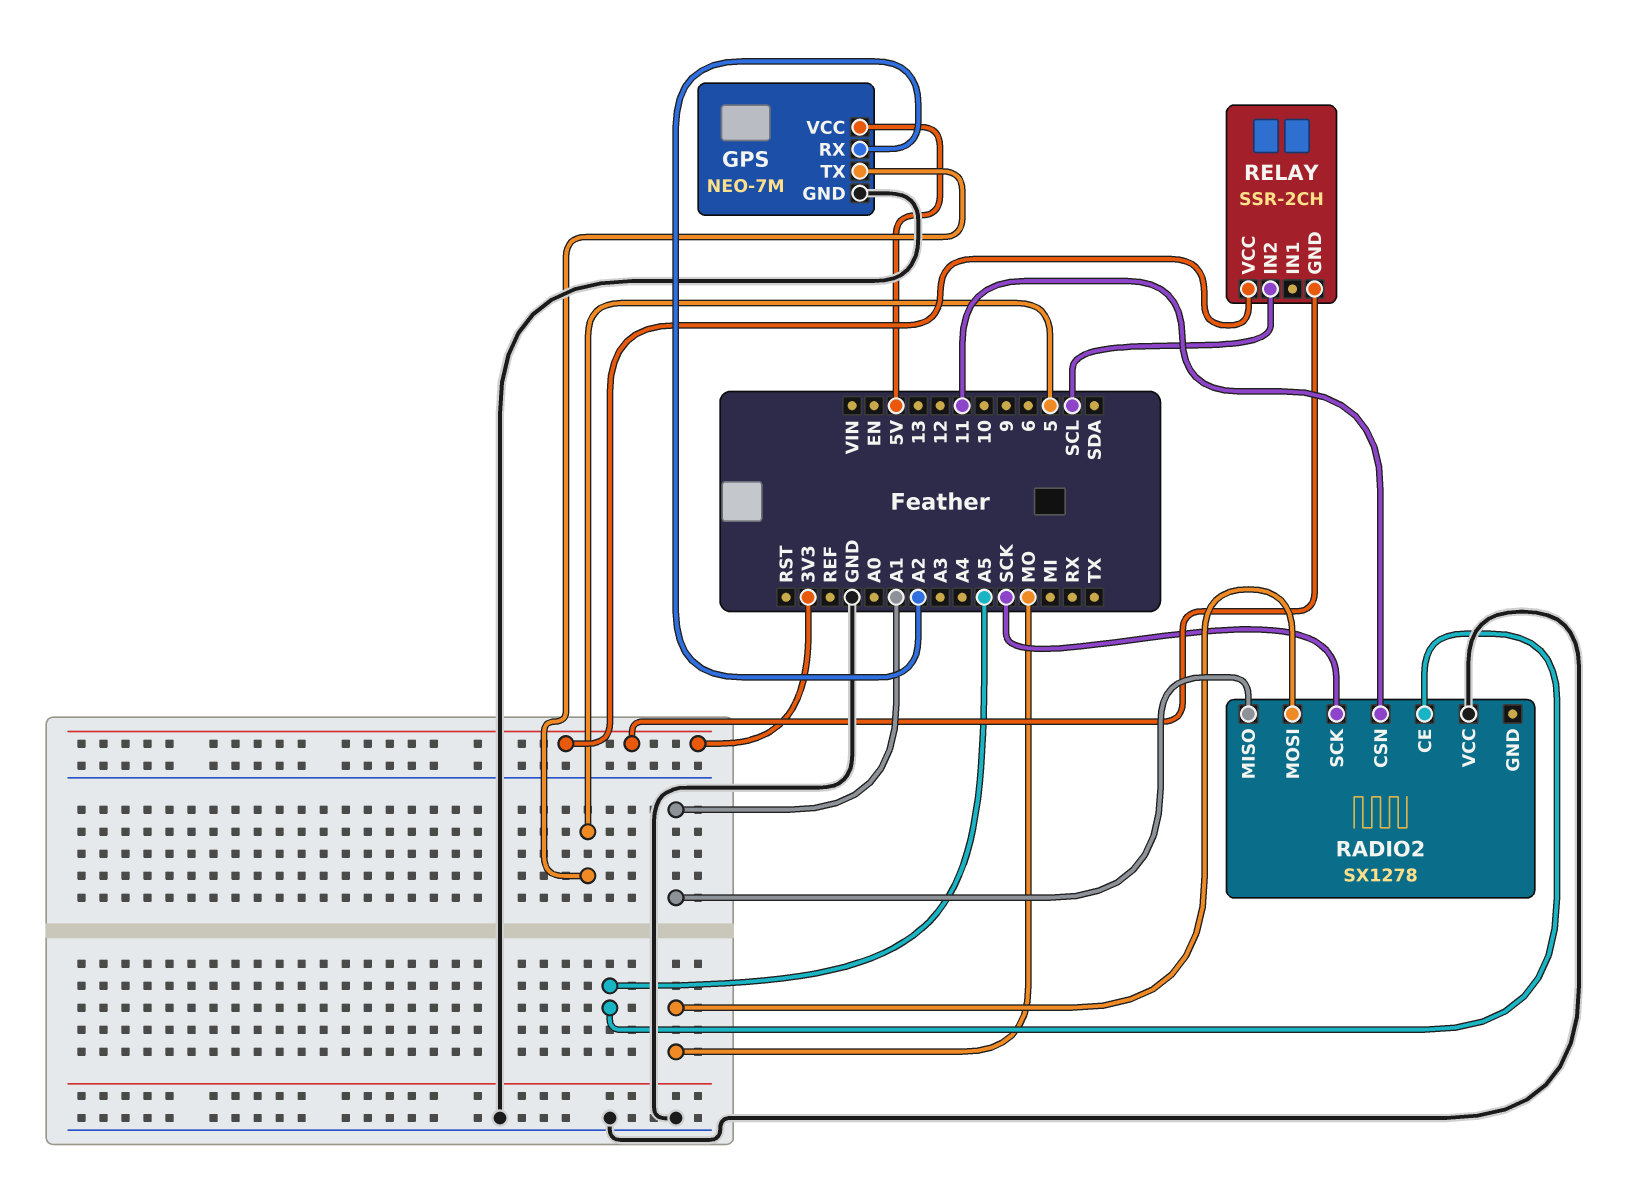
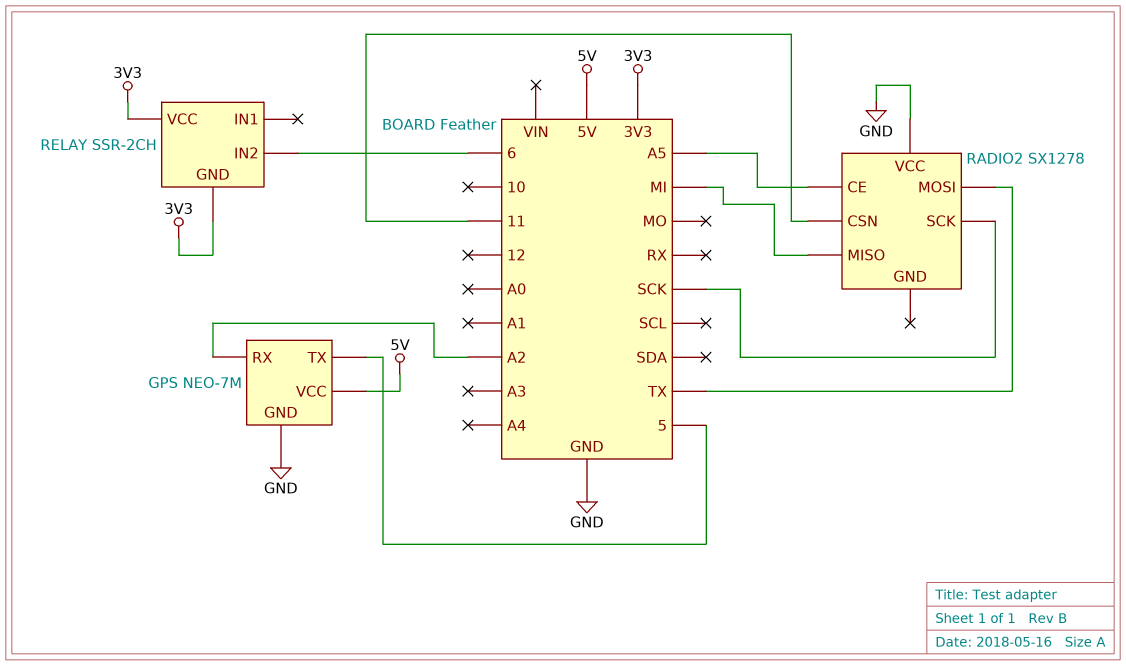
RADIO2 pin MISO: A1 -> MI
RADIO2 pin MOSI: MO -> TX
RELAY pin IN2: SCL -> 6

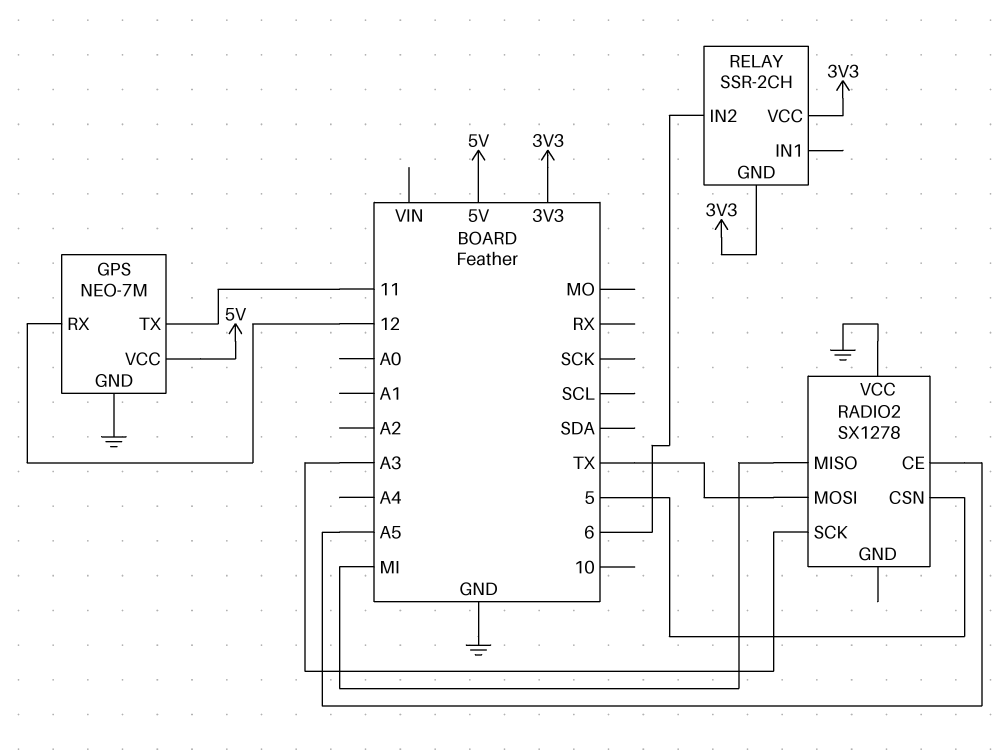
GPS pin RX: A2 -> 12
GPS pin TX: 5 -> 11
RADIO2 pin CSN: 11 -> 5
RADIO2 pin SCK: SCK -> A3

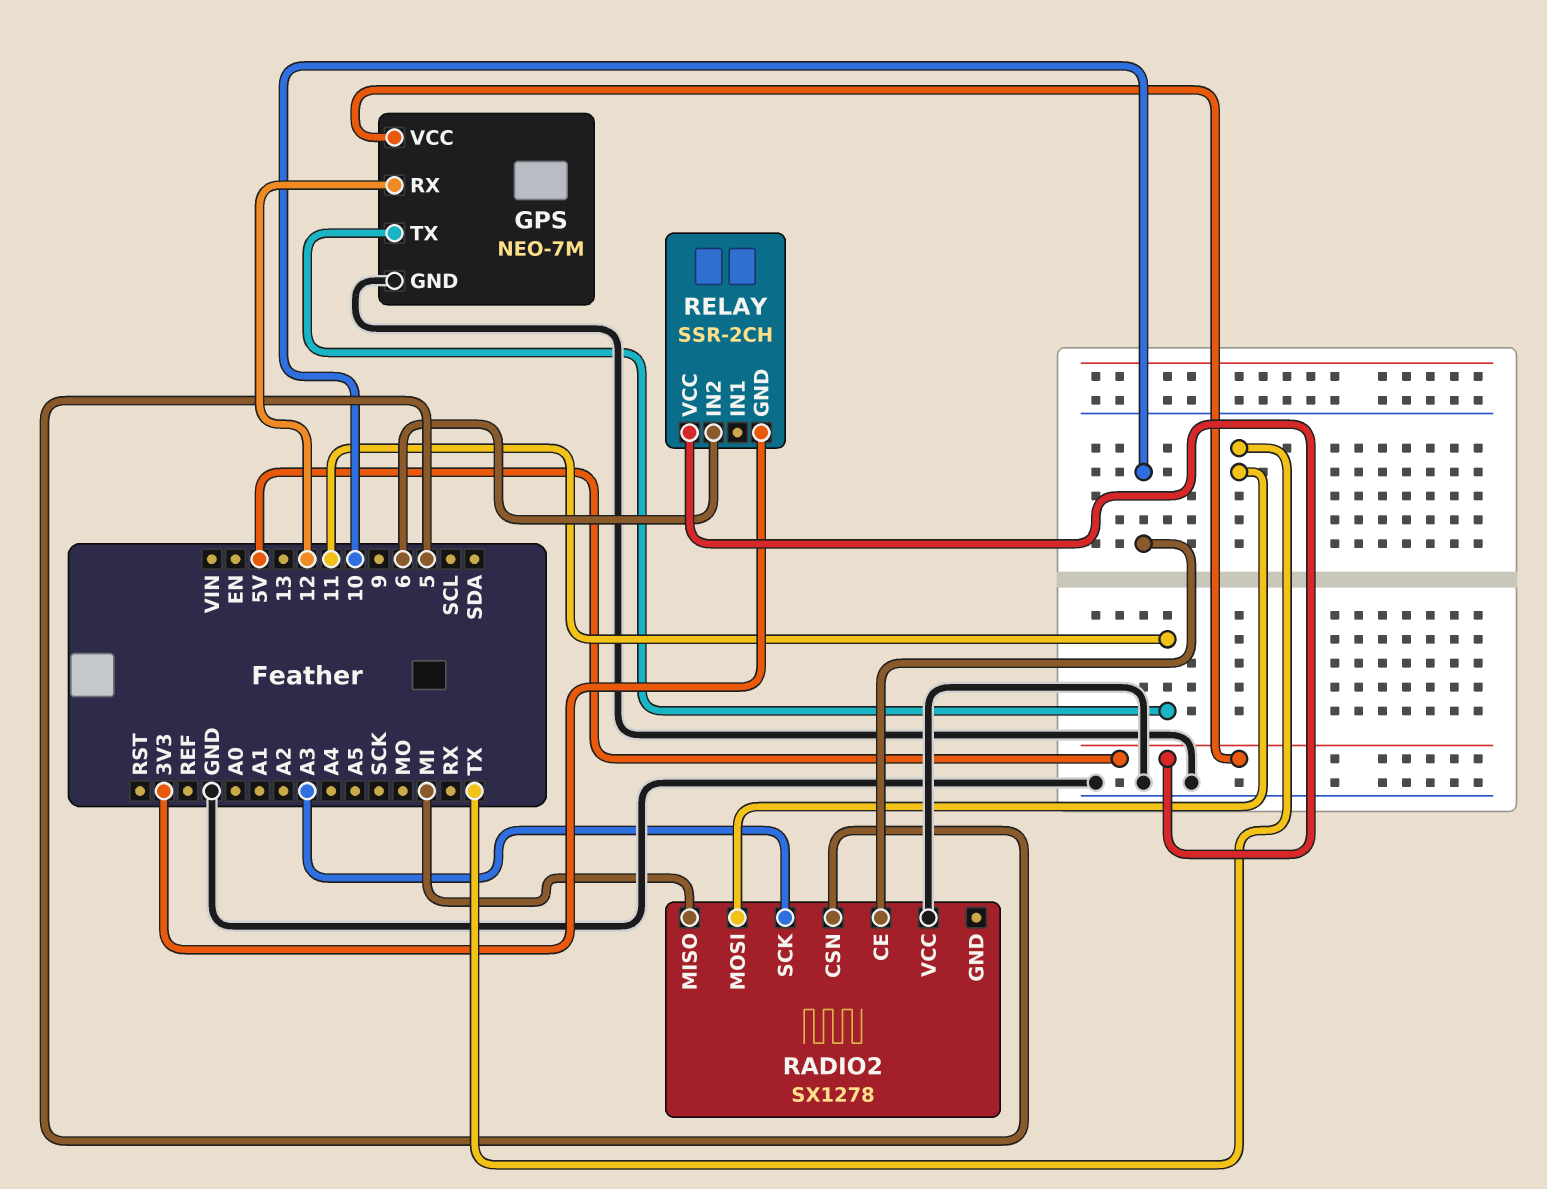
RADIO2 pin CE: A5 -> 10
RELAY pin VCC: 3V3 -> 5V

